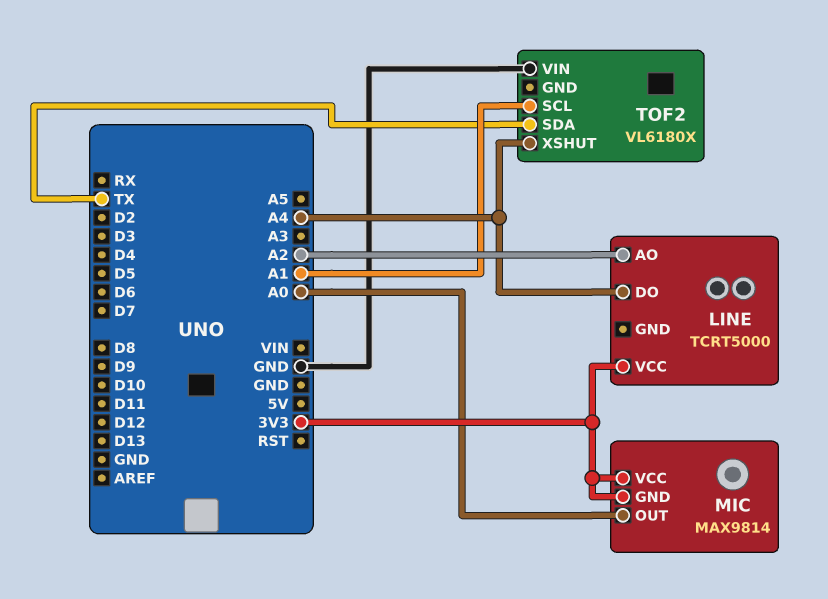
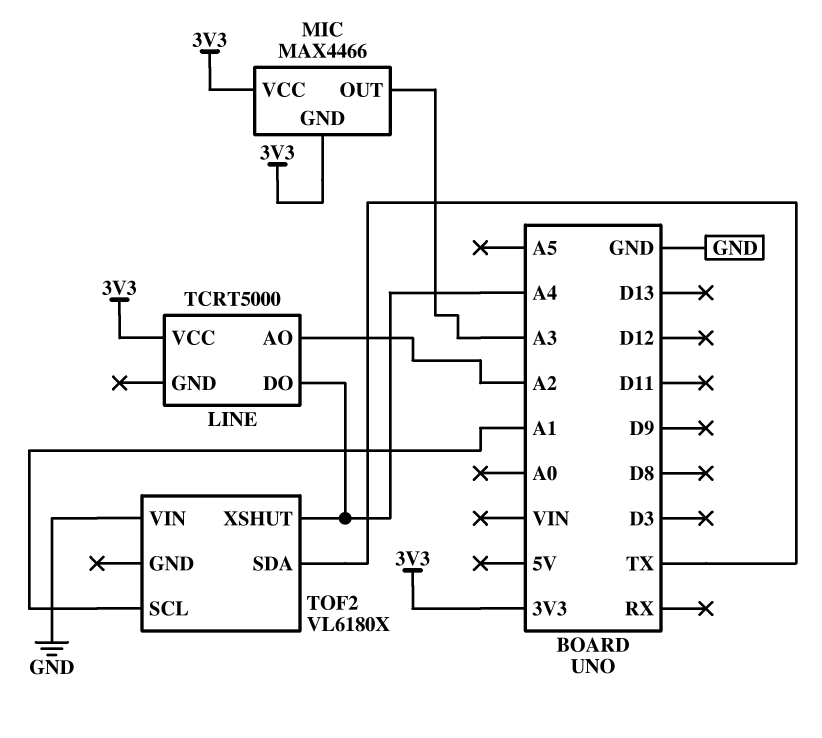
MIC: MAX9814 -> MAX4466
MIC pin OUT: A0 -> A3

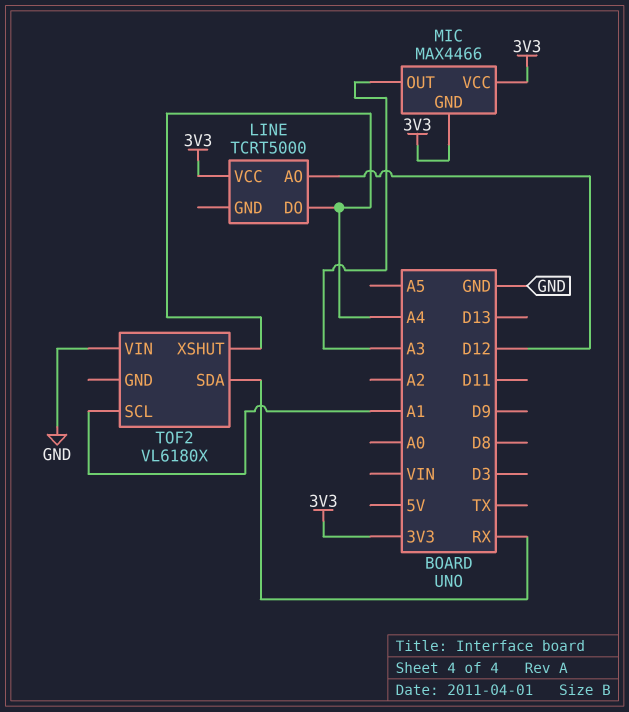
LINE pin AO: A2 -> D12
TOF2 pin SDA: TX -> RX

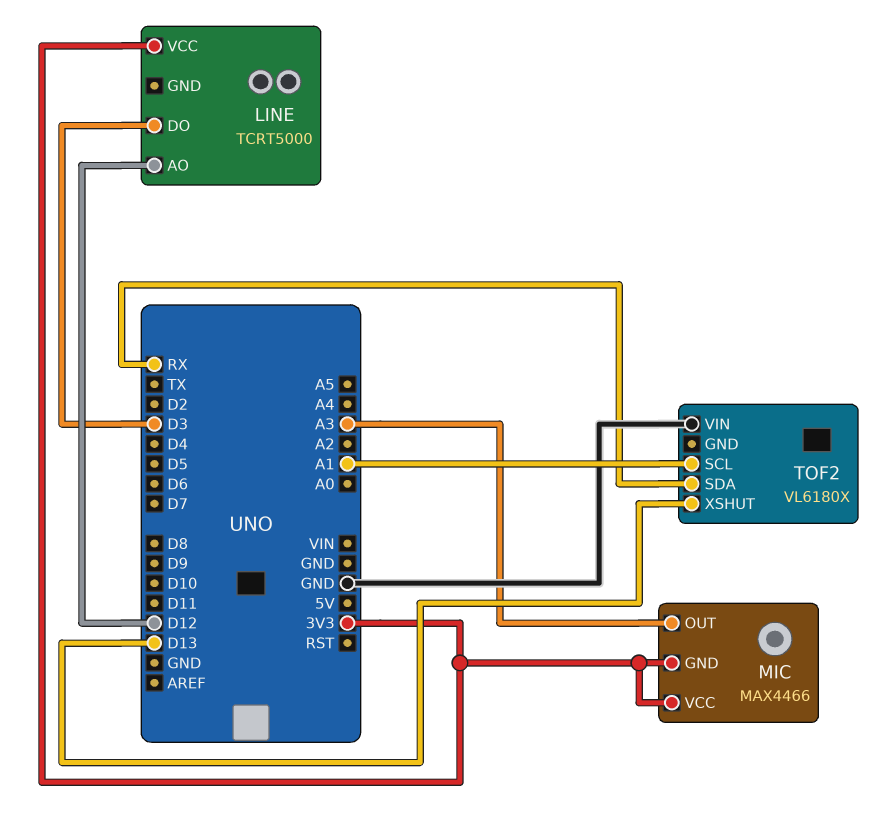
LINE pin DO: A4 -> D3
TOF2 pin XSHUT: A4 -> D13

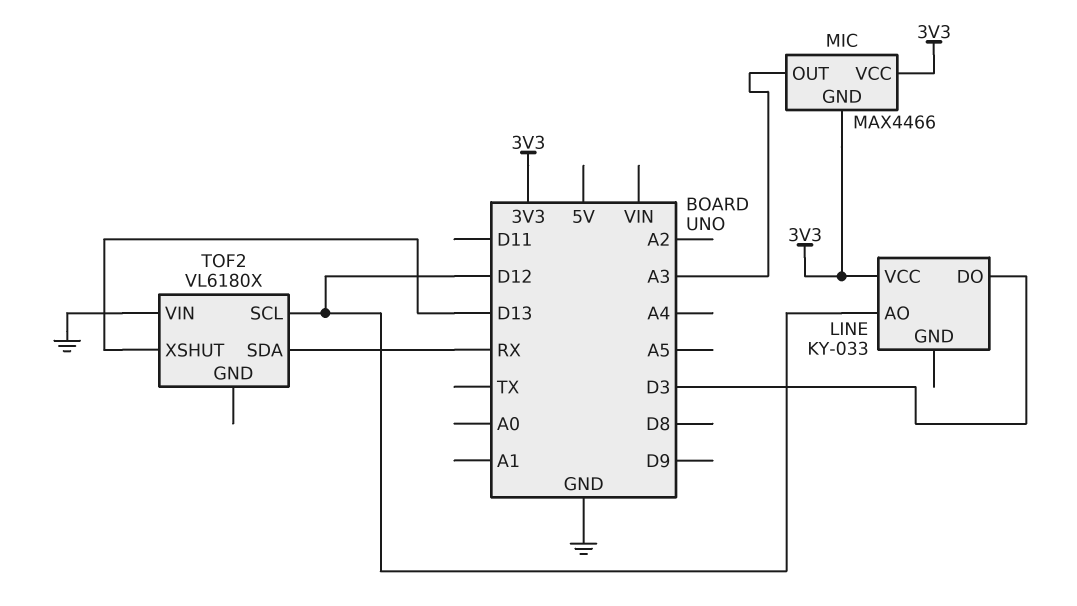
LINE: TCRT5000 -> KY-033
TOF2 pin SCL: A1 -> D12

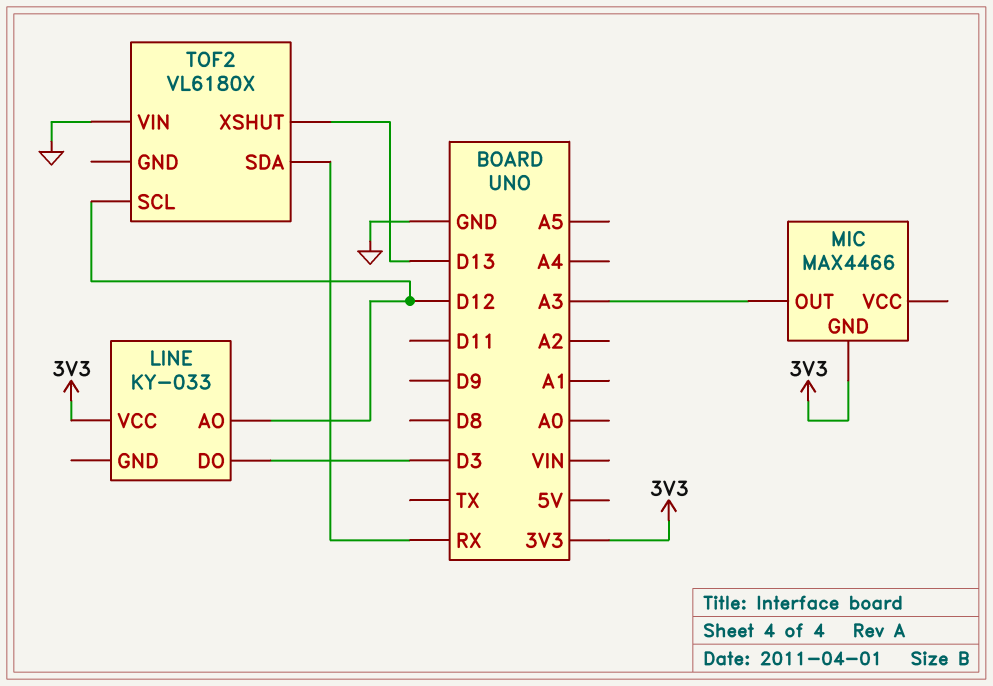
MIC pin VCC: 3V3 -> none

